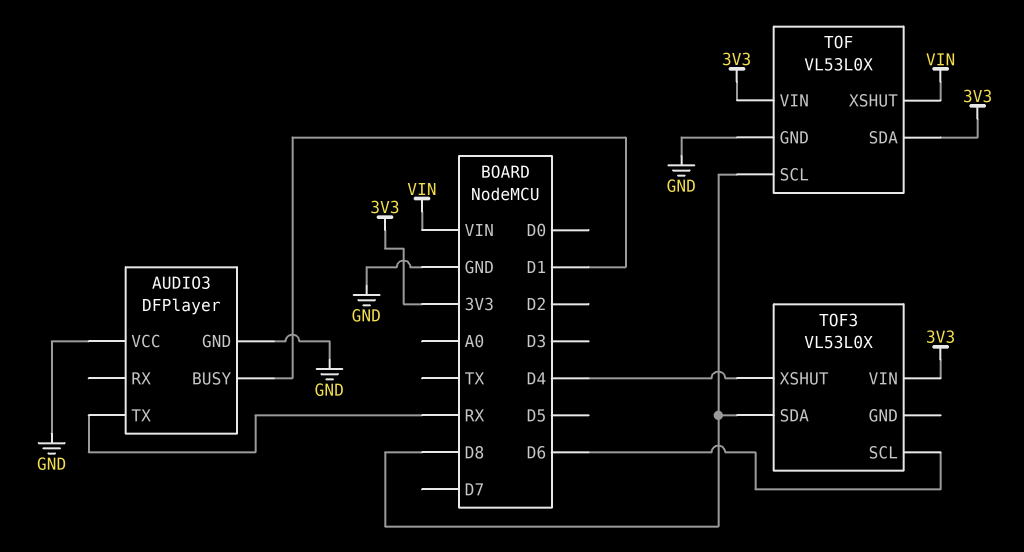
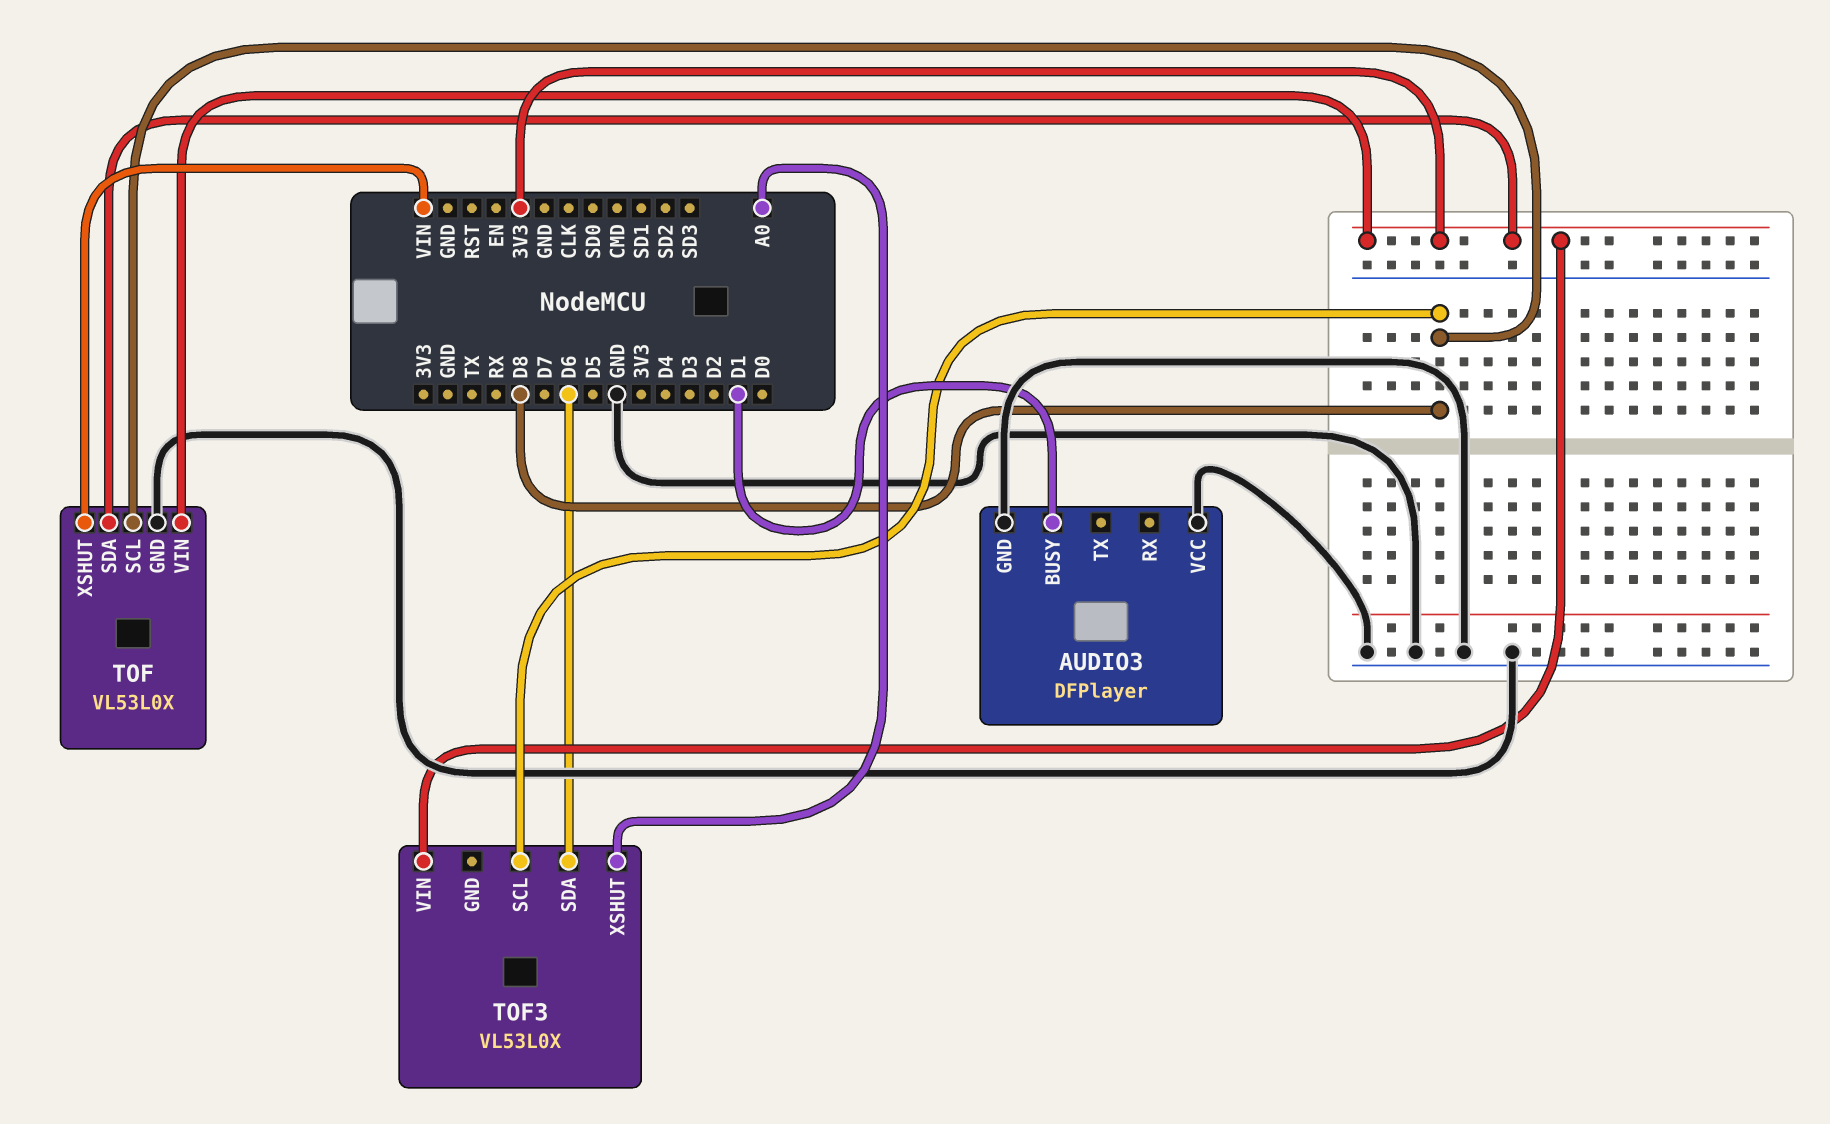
AUDIO3 pin TX: RX -> none
TOF3 pin SCL: D6 -> D8
TOF3 pin SDA: D8 -> D6
TOF3 pin XSHUT: D4 -> A0

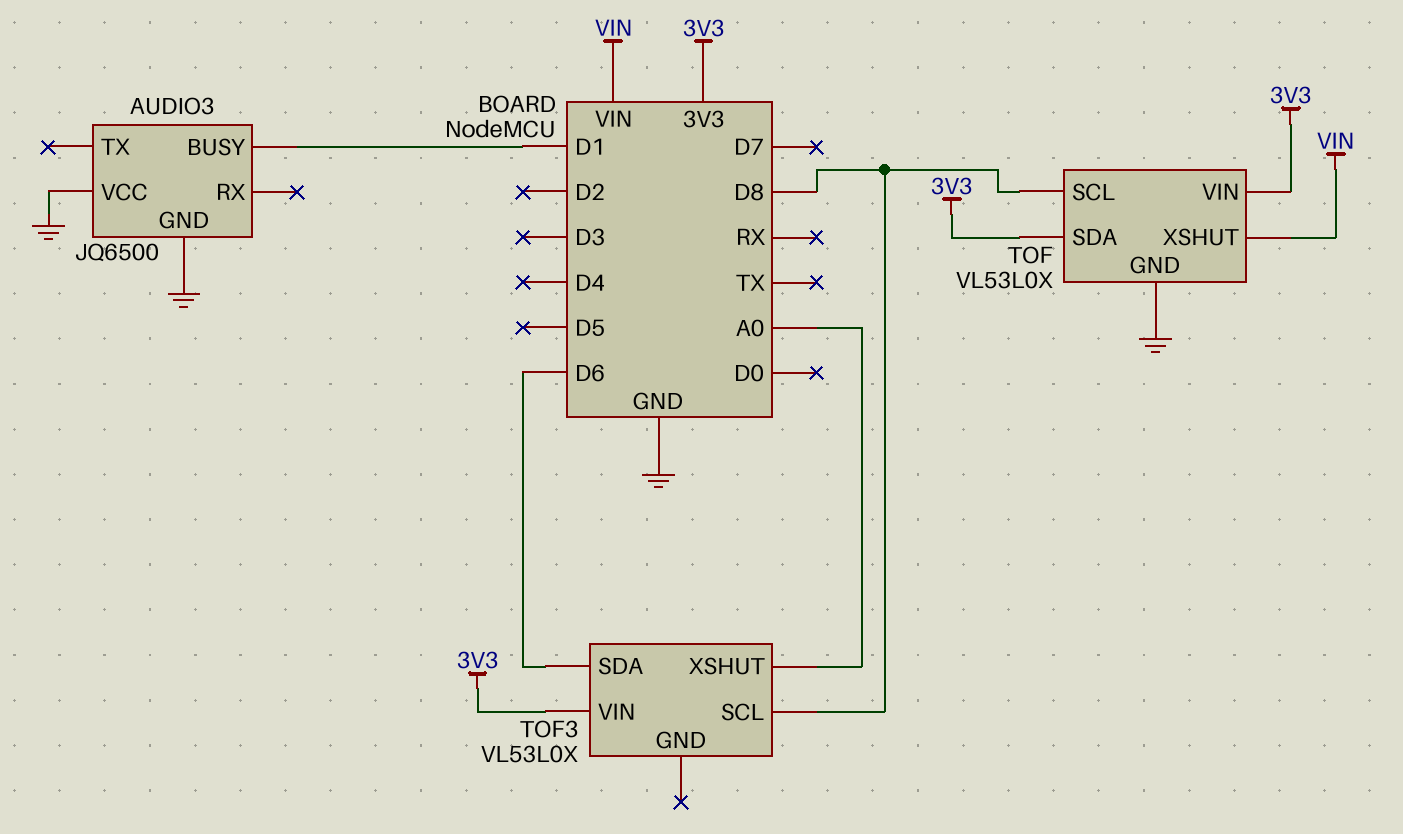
AUDIO3: DFPlayer -> JQ6500

